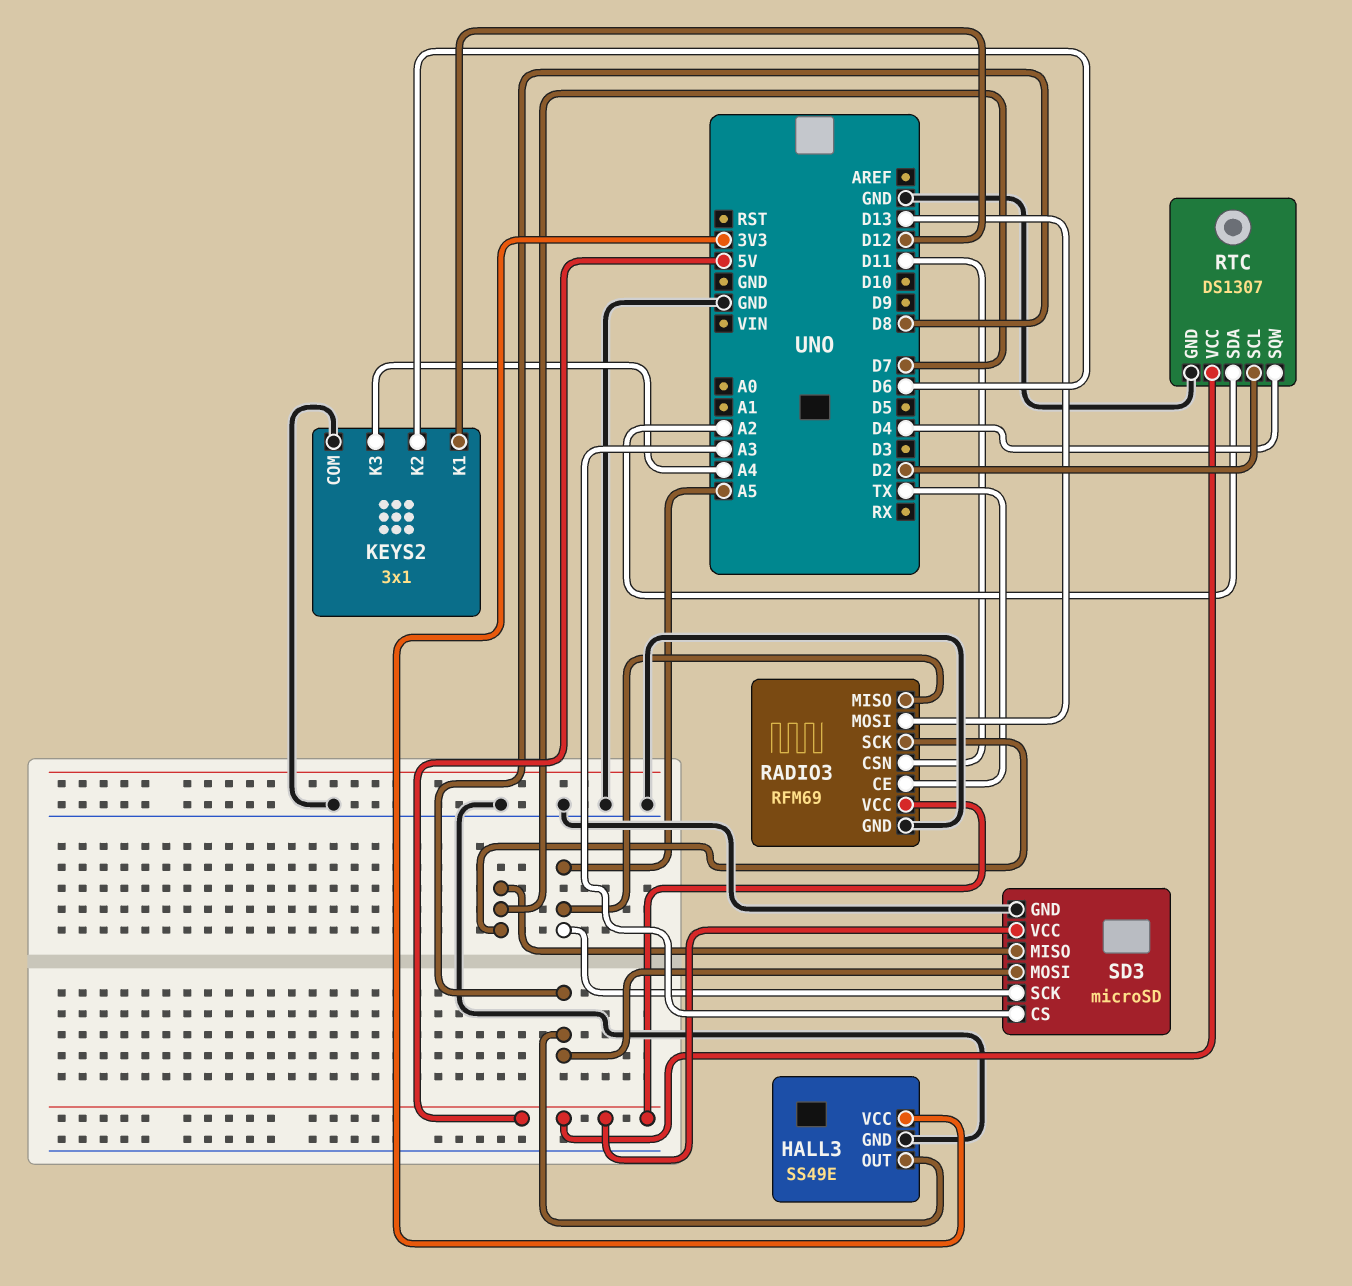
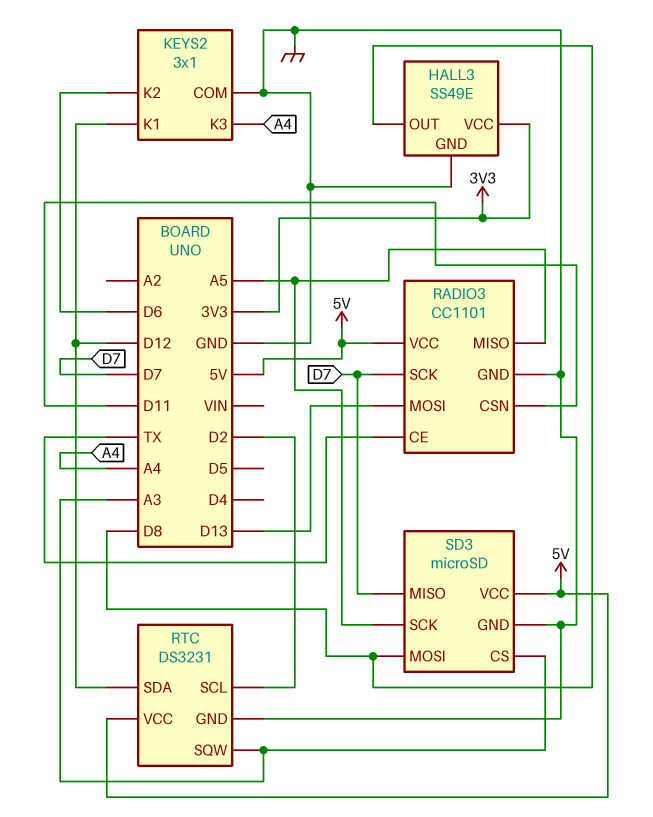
RADIO3: RFM69 -> CC1101
RTC: DS1307 -> DS3231
RTC pin SDA: A2 -> D12
RTC pin SQW: D4 -> A3

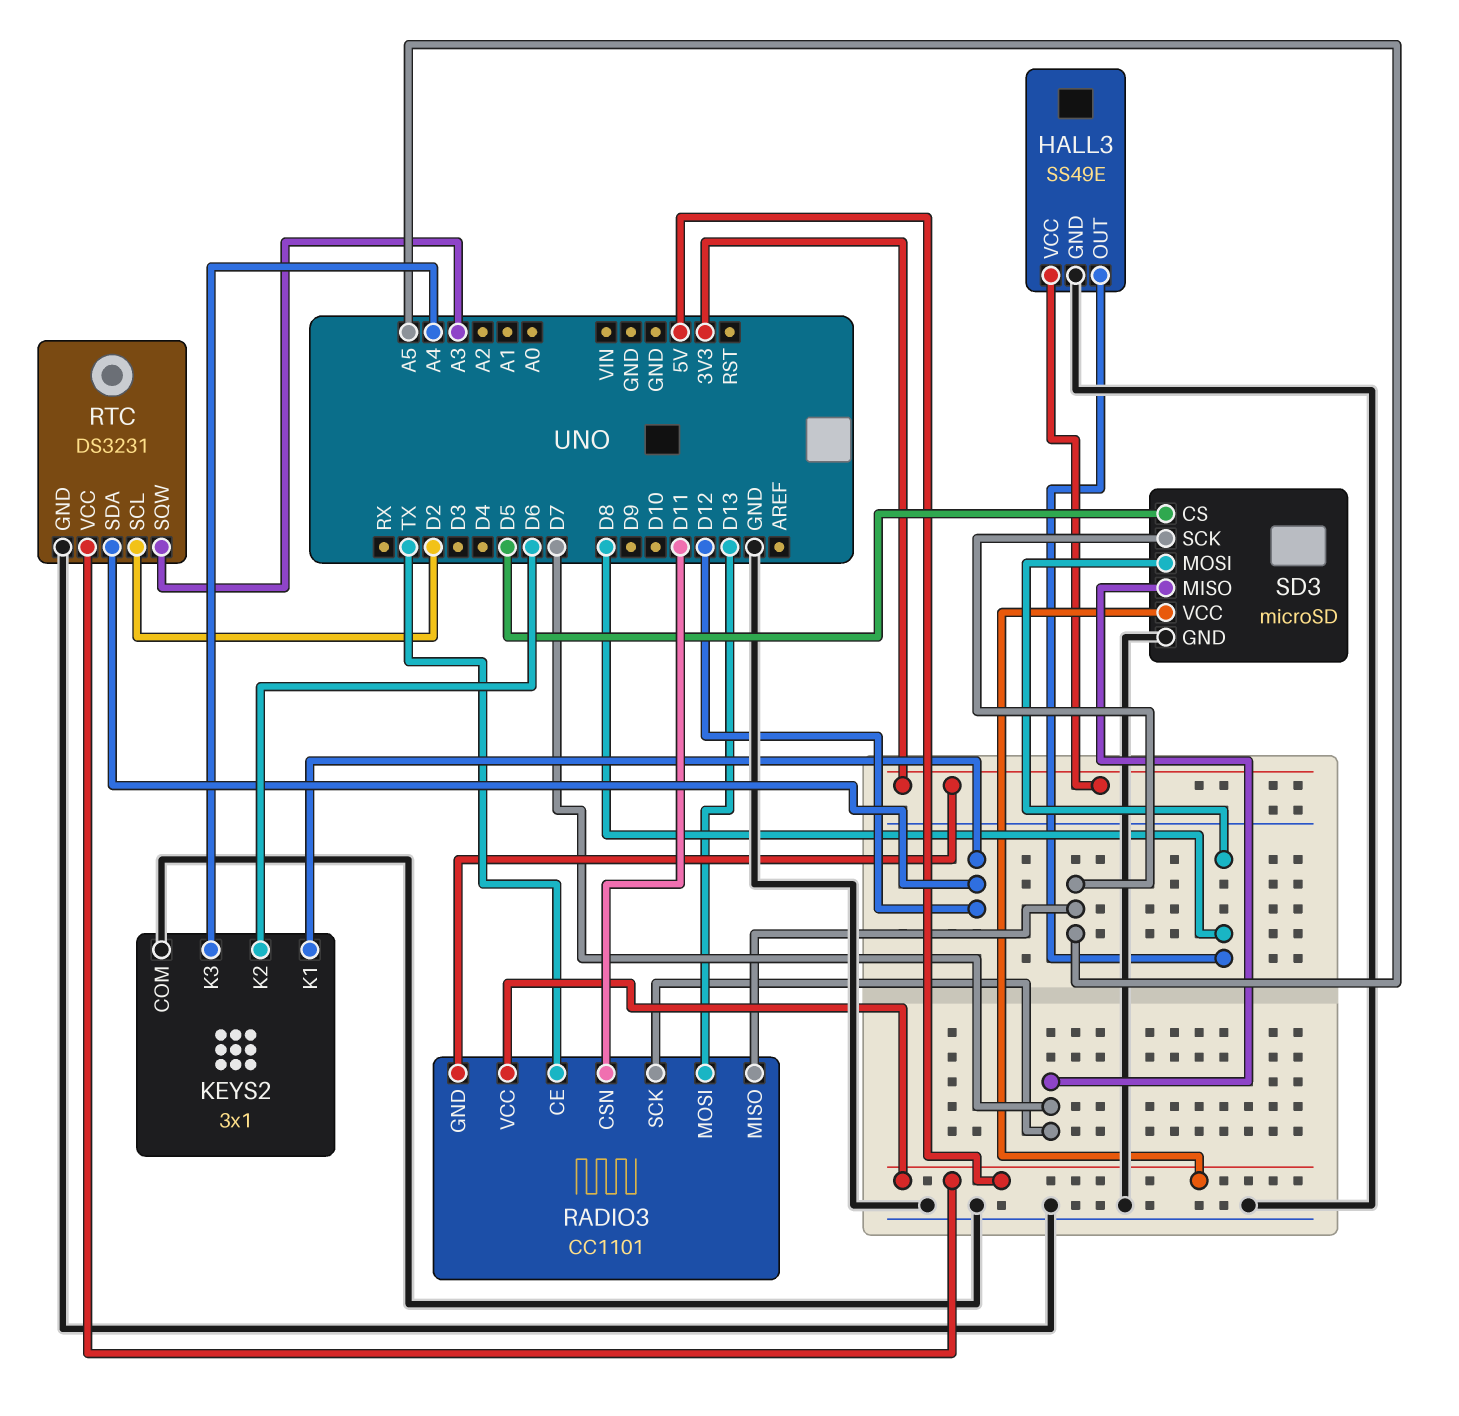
RADIO3 pin GND: GND -> 3V3
SD3 pin CS: A3 -> D5

